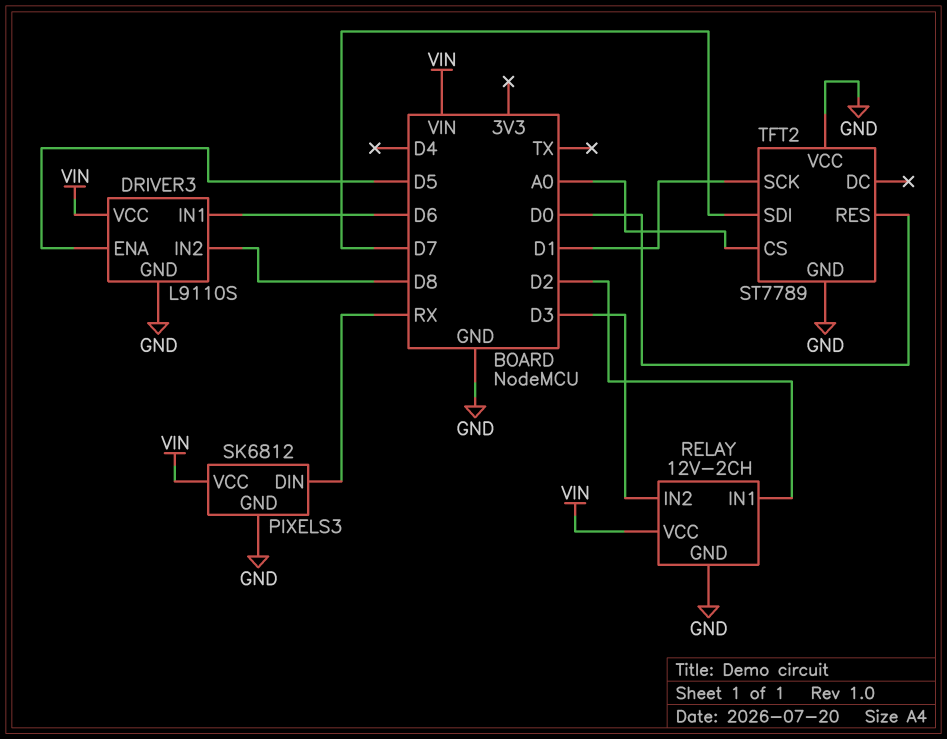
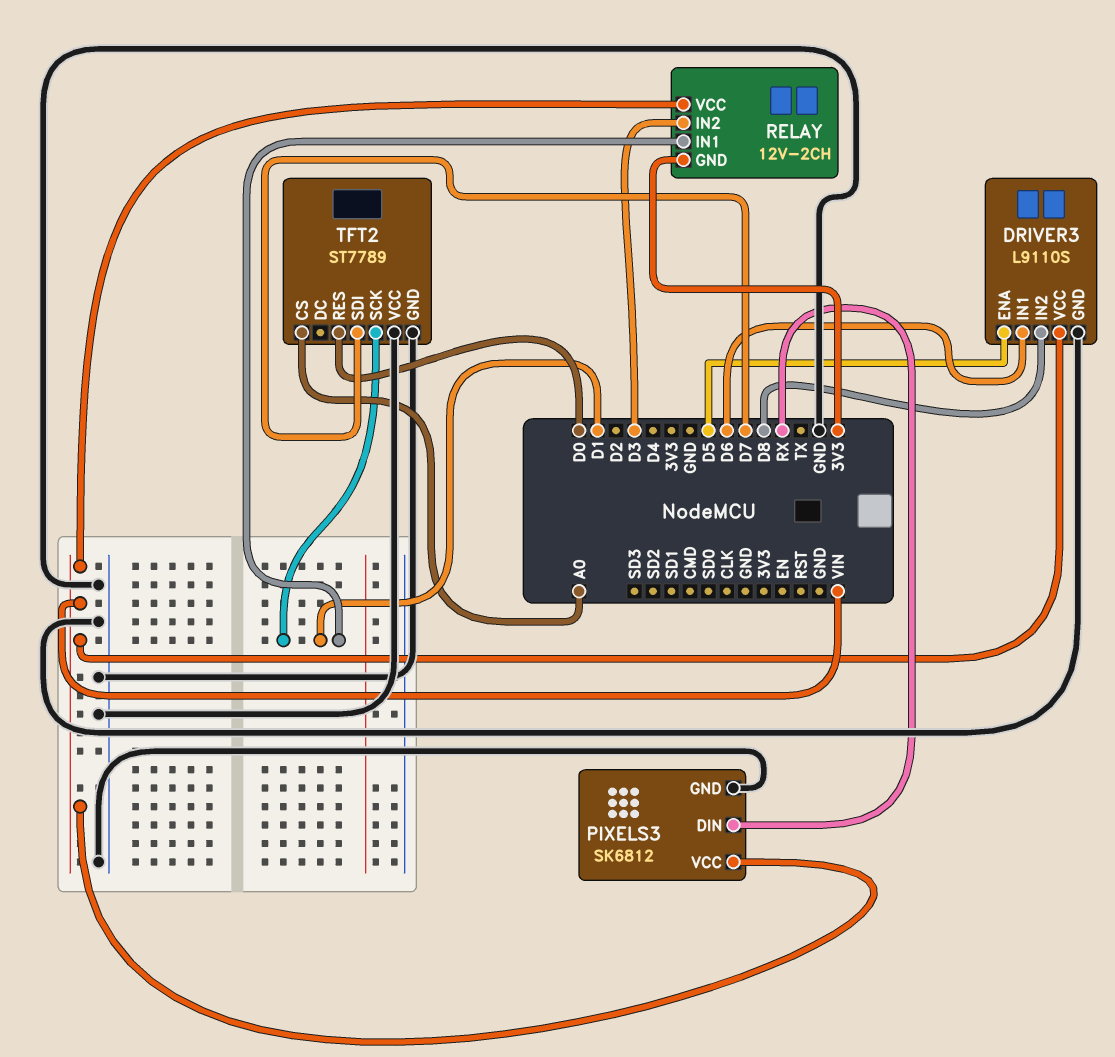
RELAY pin GND: GND -> 3V3
RELAY pin IN1: D2 -> D1

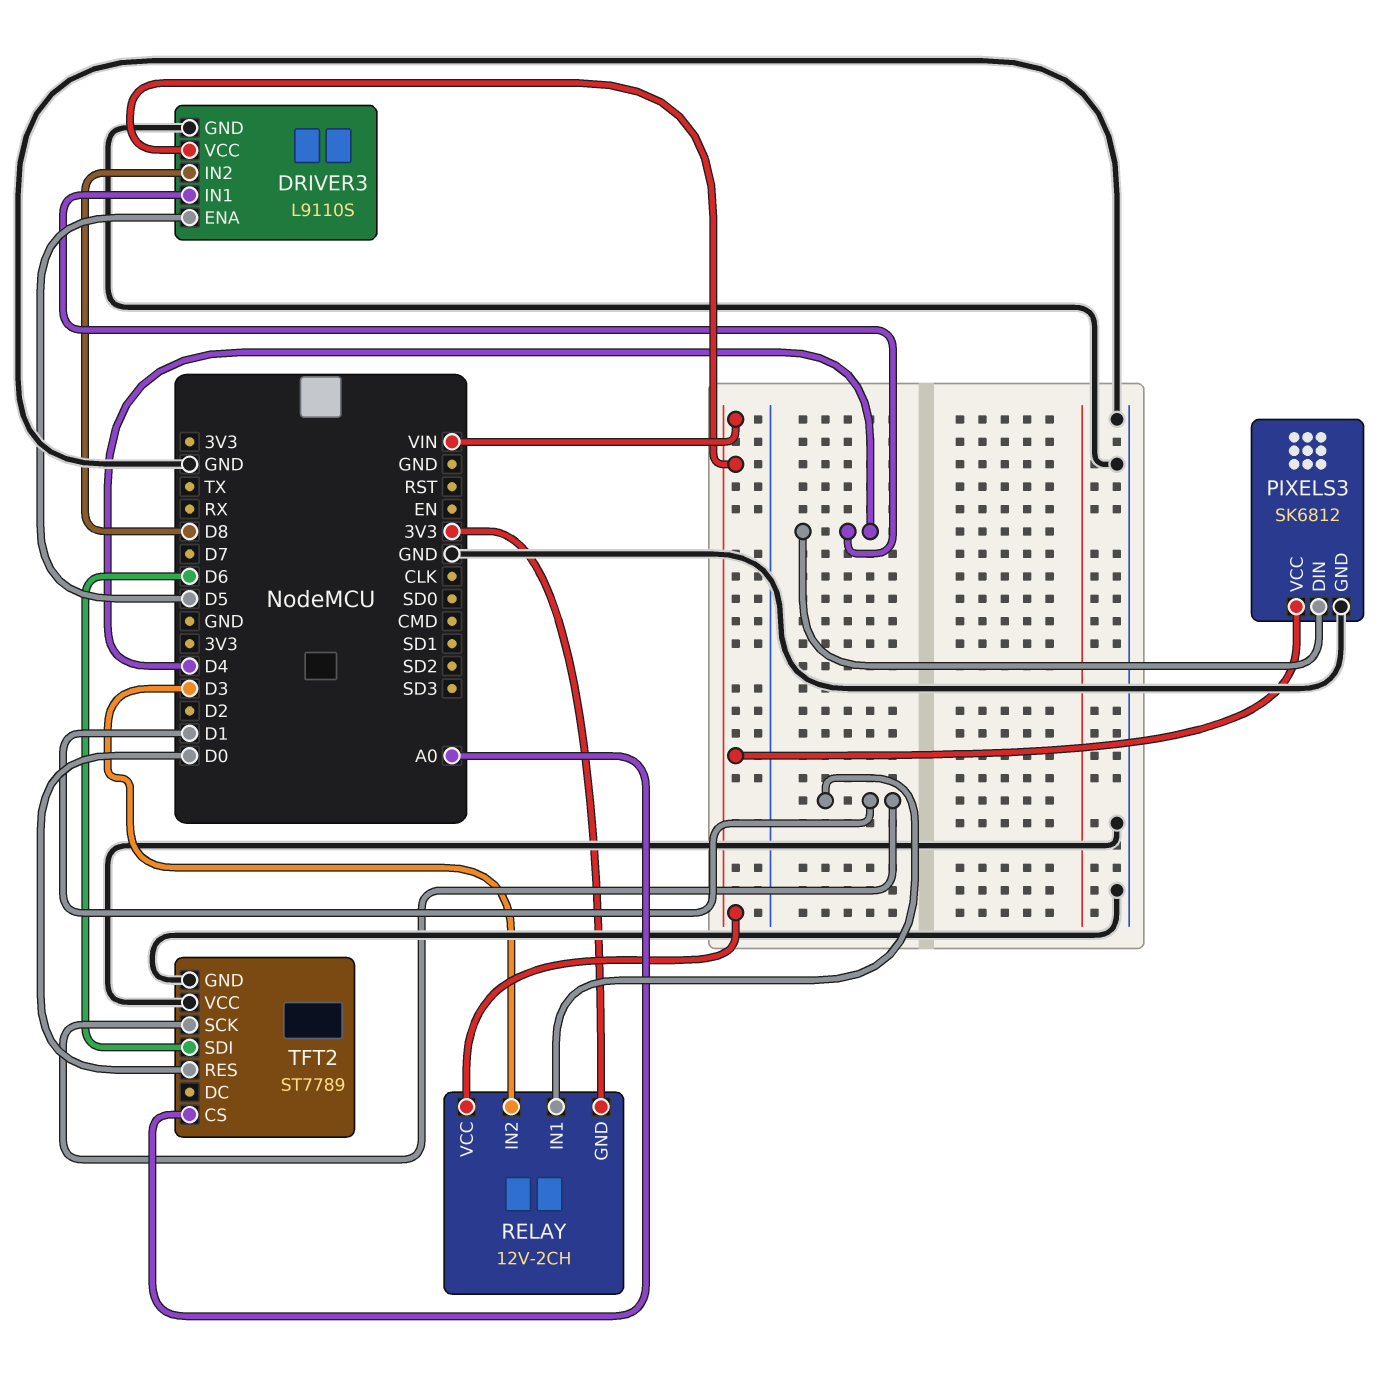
DRIVER3 pin IN1: D6 -> D4
PIXELS3 pin DIN: RX -> D4
TFT2 pin SDI: D7 -> D6

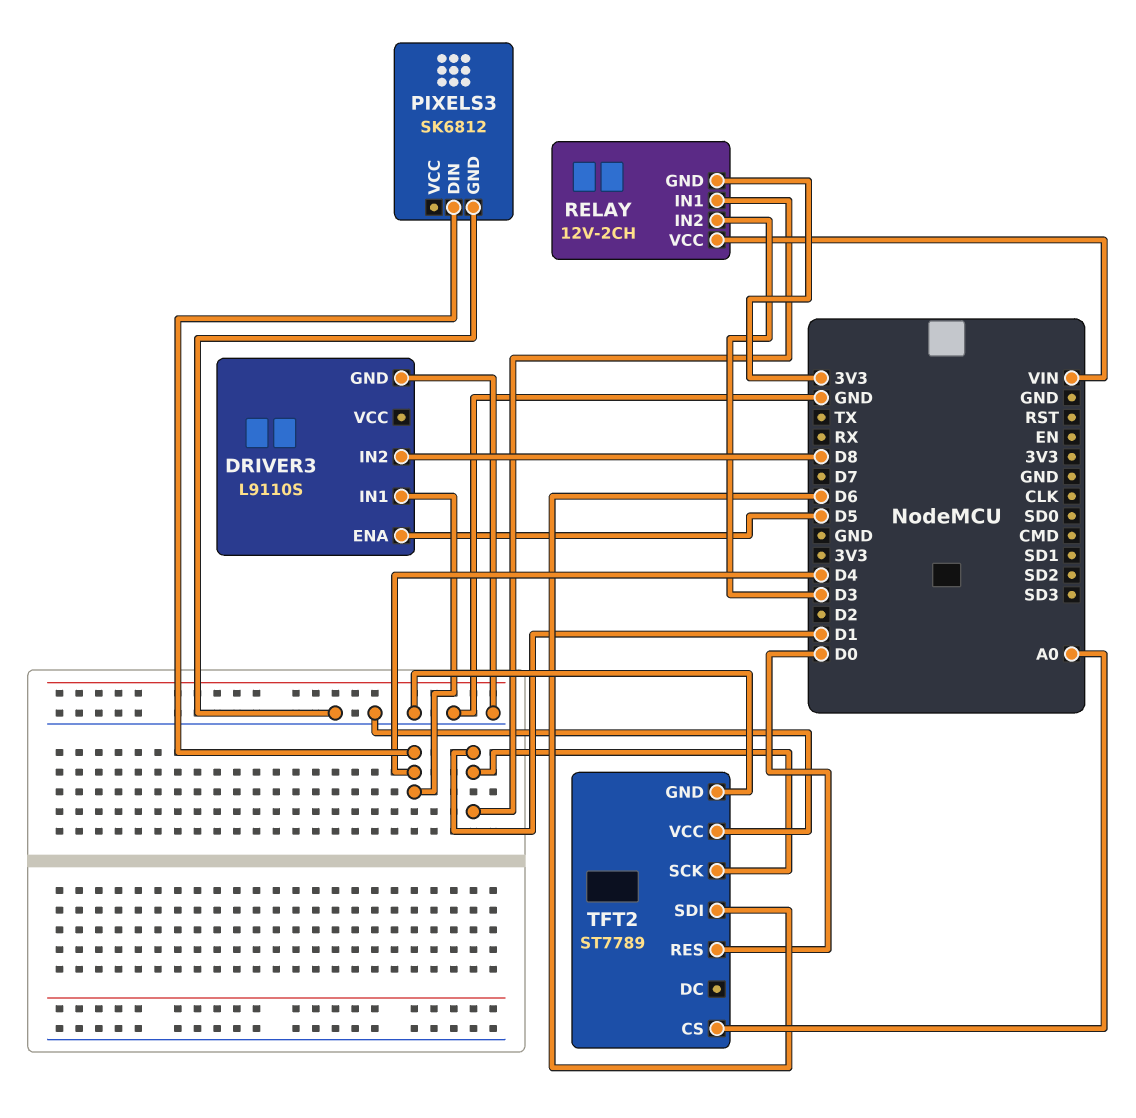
DRIVER3 pin VCC: VIN -> none
PIXELS3 pin VCC: VIN -> none

